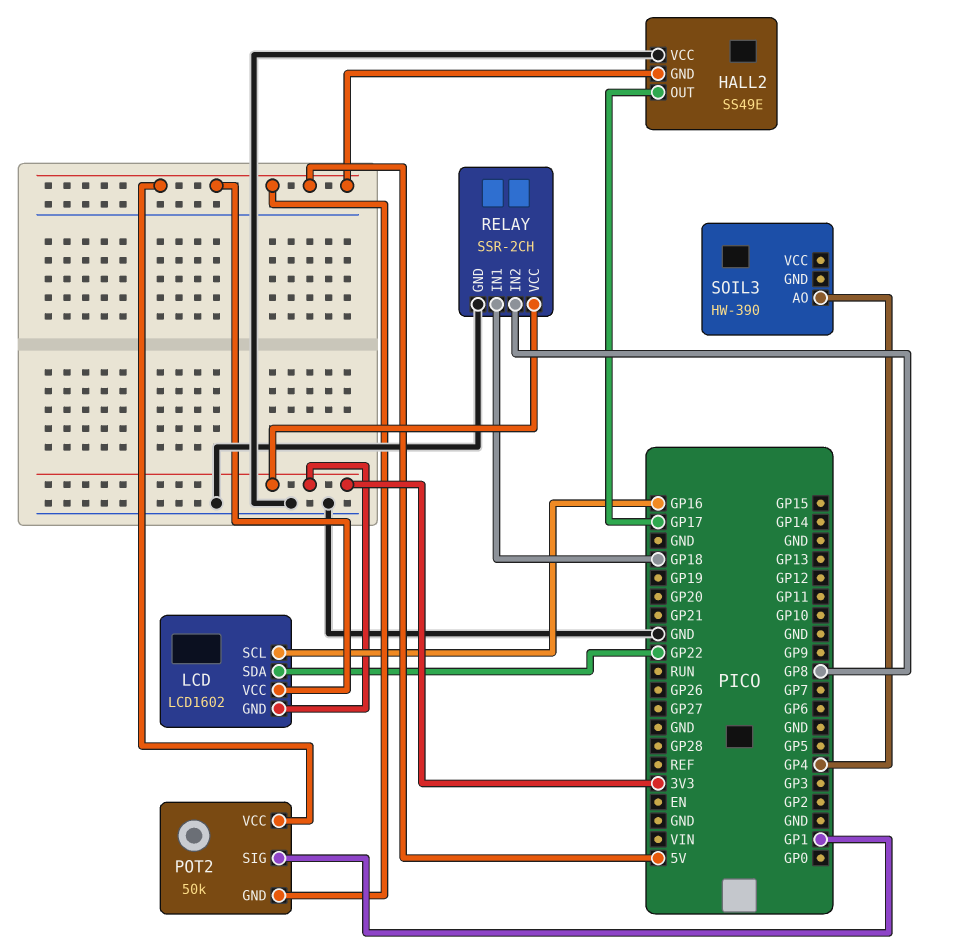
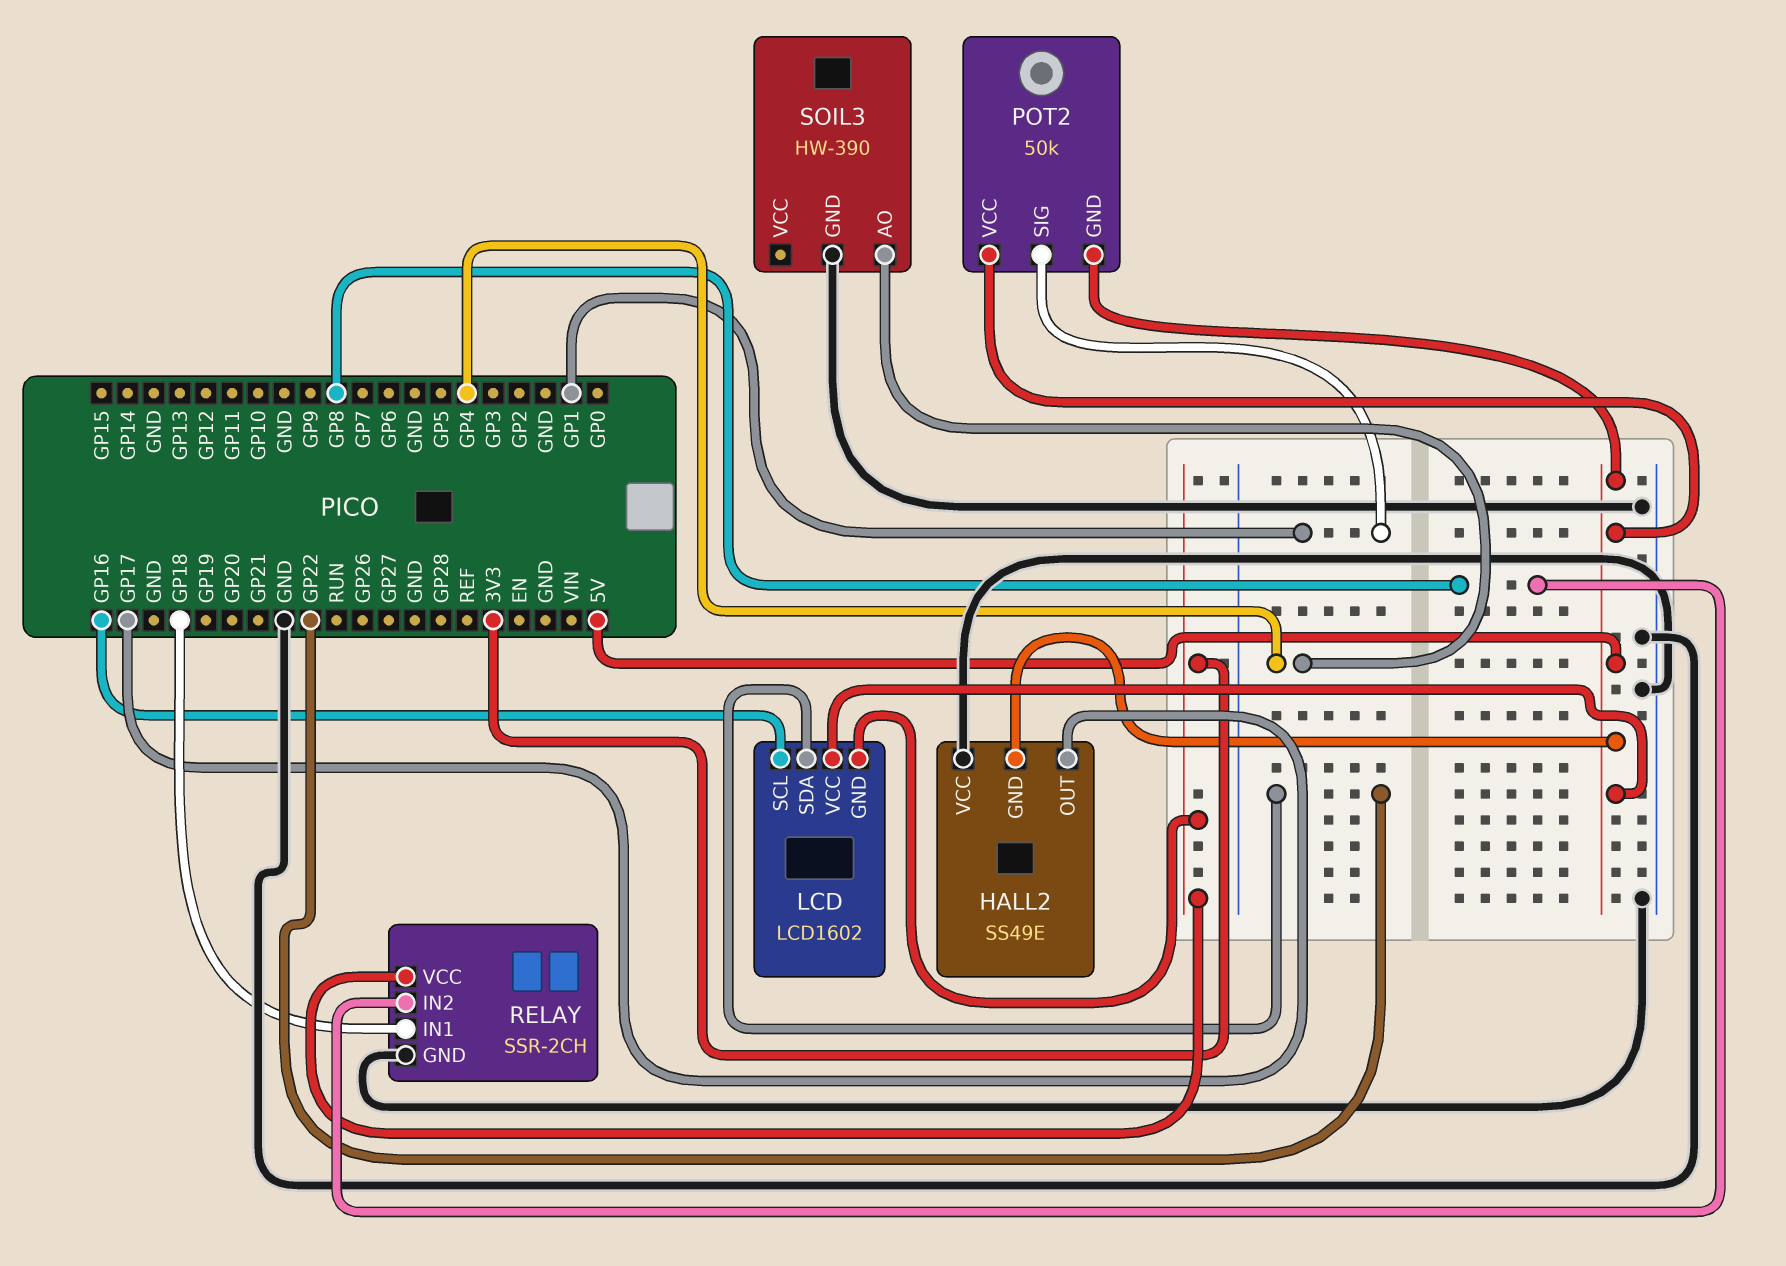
SOIL3 pin GND: none -> GND

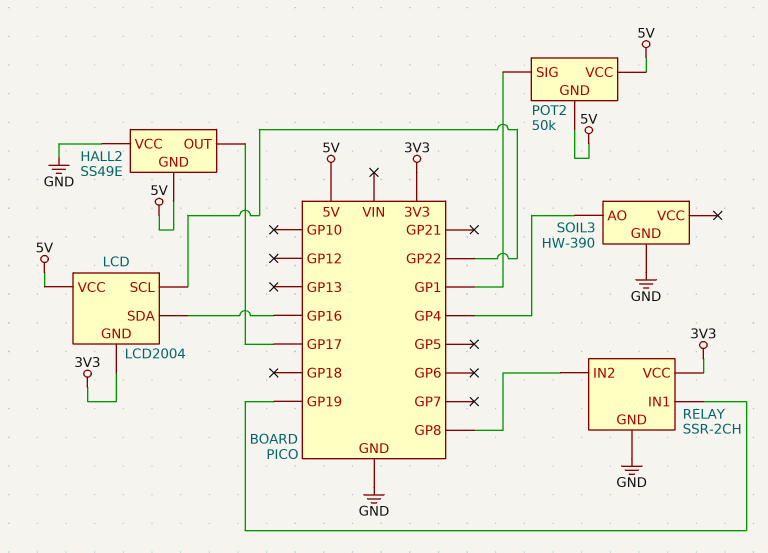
LCD: LCD1602 -> LCD2004
LCD pin SCL: GP16 -> GP22
LCD pin SDA: GP22 -> GP16
RELAY pin IN1: GP18 -> GP19

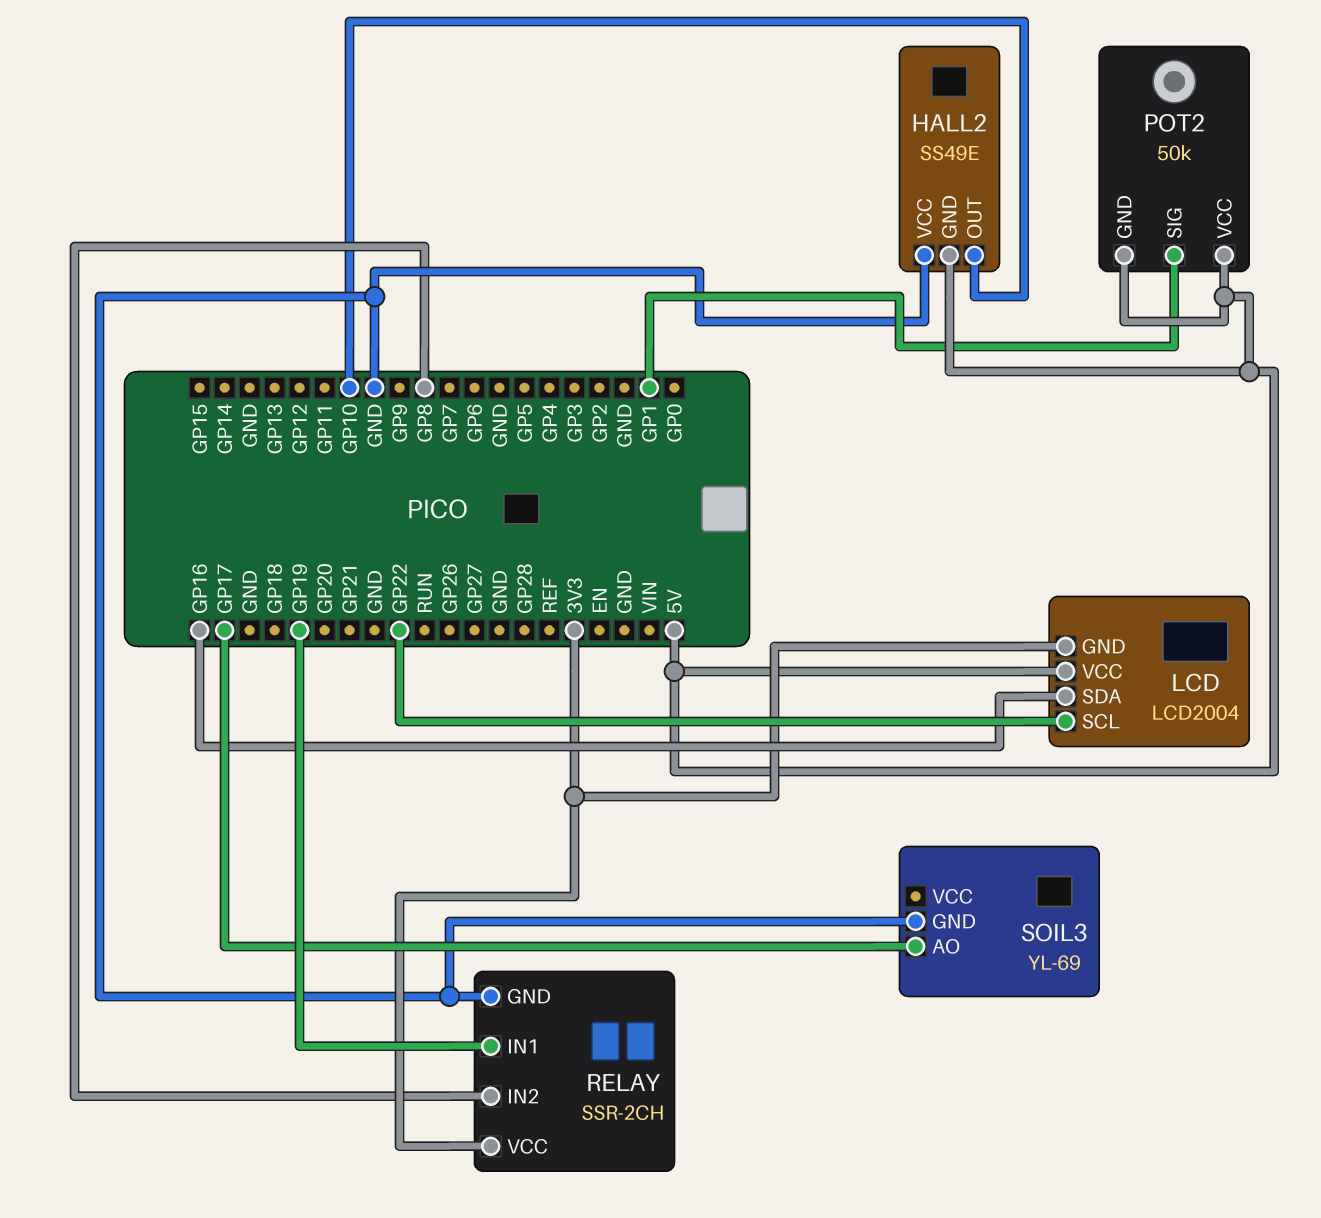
HALL2 pin OUT: GP17 -> GP10
SOIL3: HW-390 -> YL-69
SOIL3 pin AO: GP4 -> GP17

